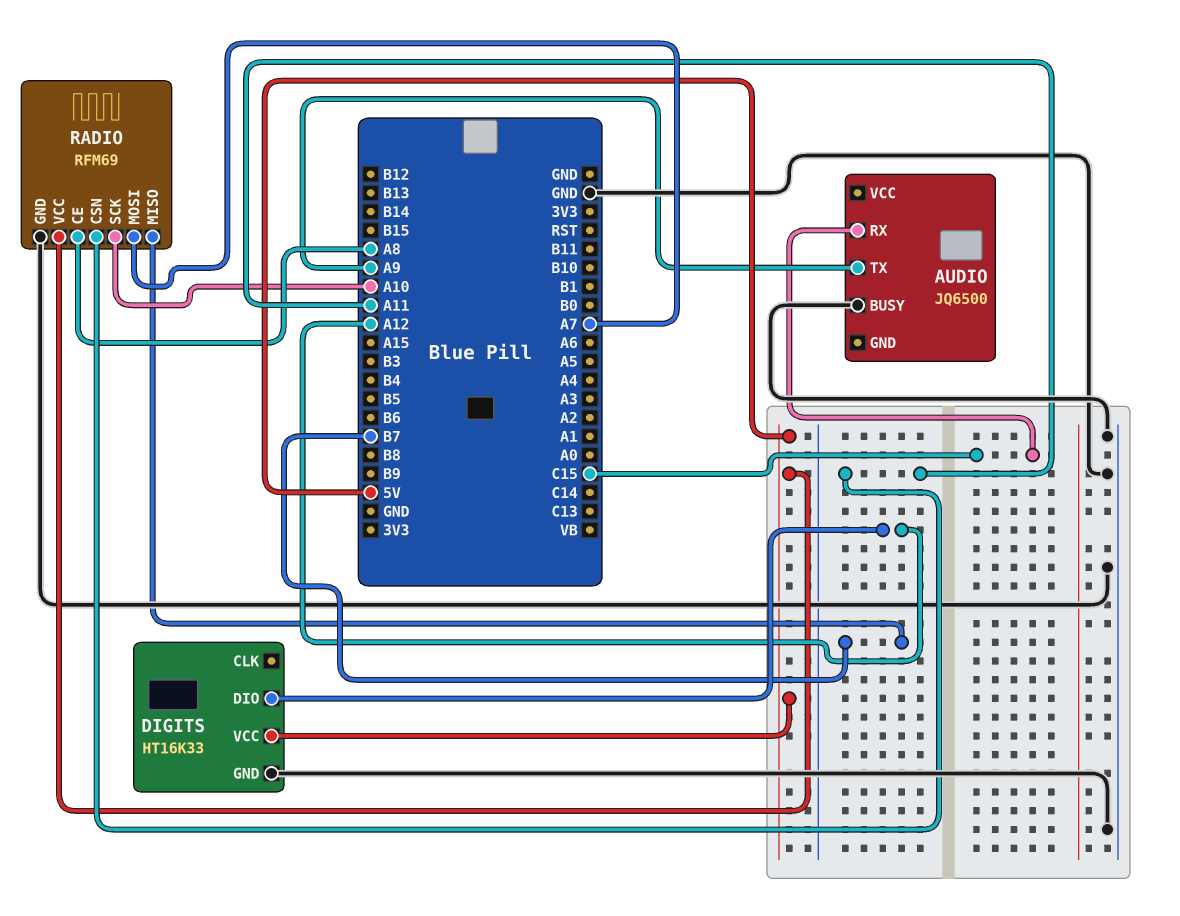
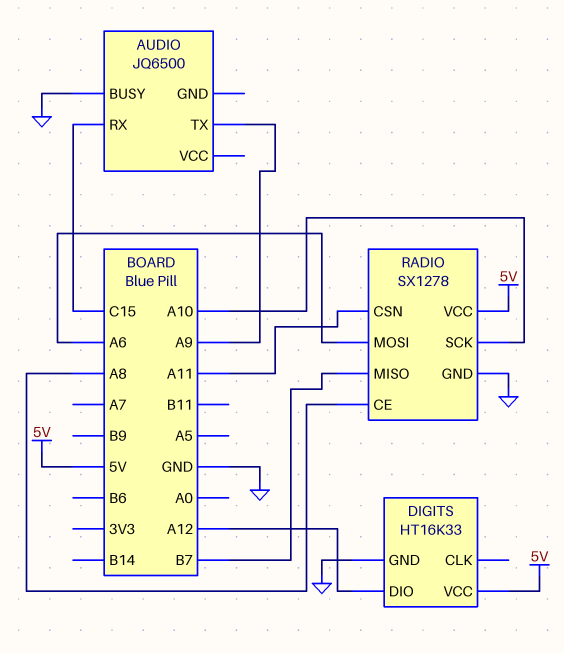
RADIO: RFM69 -> SX1278
RADIO pin MOSI: A7 -> A6

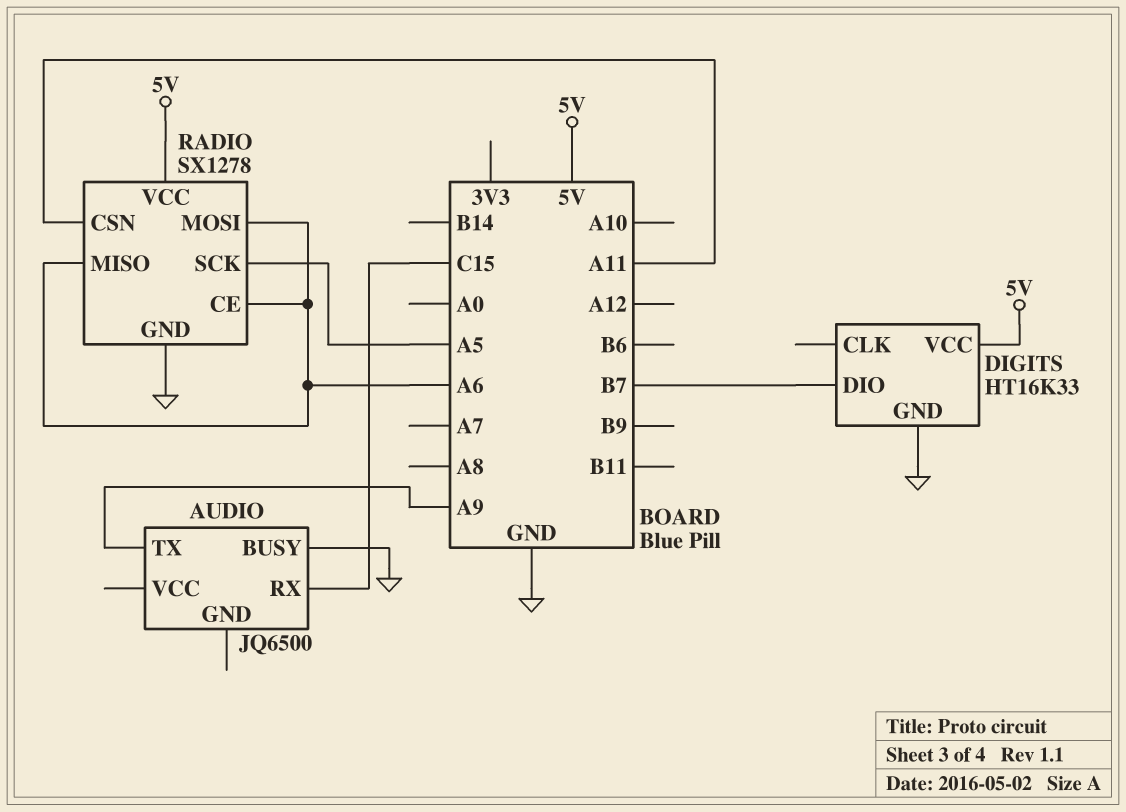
DIGITS pin DIO: A12 -> B7
RADIO pin CE: A8 -> A6
RADIO pin MISO: B7 -> A6
RADIO pin SCK: A10 -> A5

